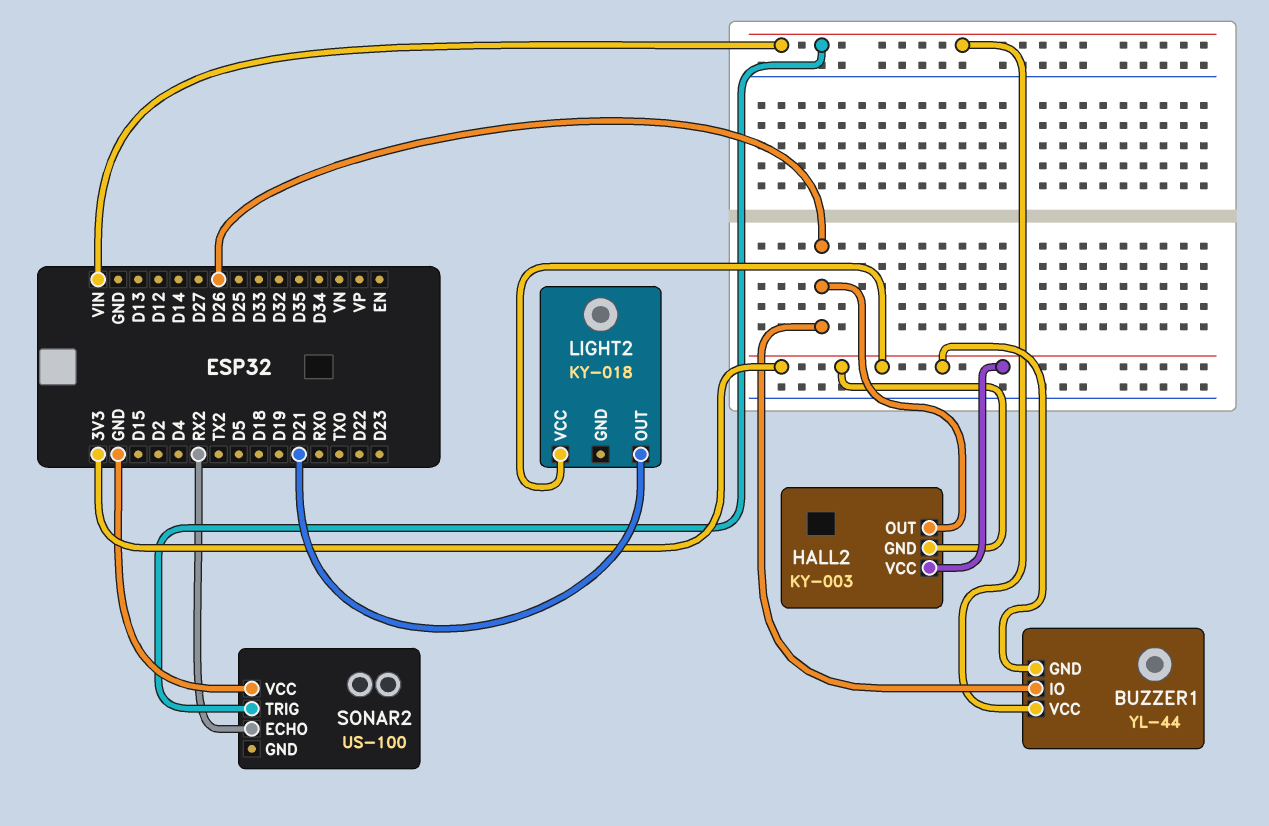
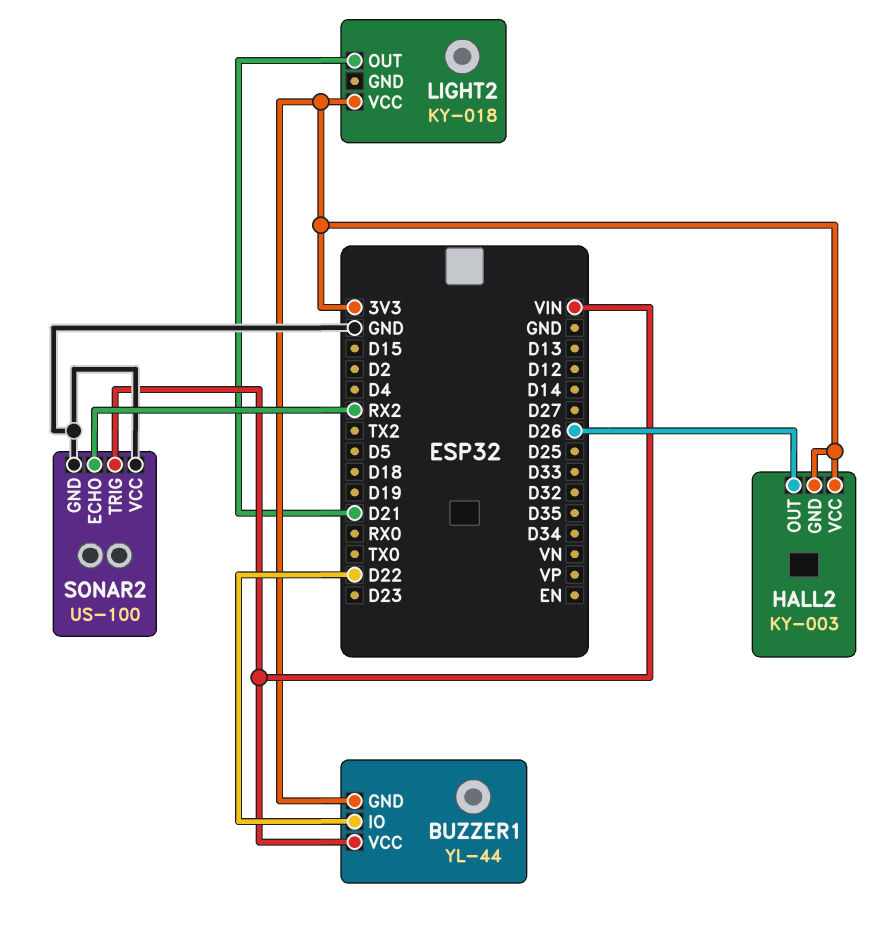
BUZZER1 pin IO: D26 -> D22
SONAR2 pin GND: none -> GND

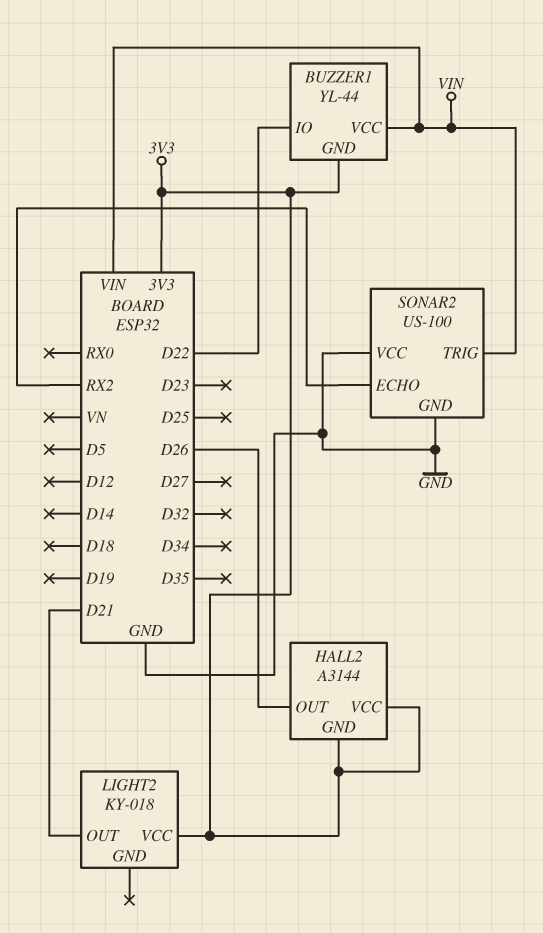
HALL2: KY-003 -> A3144

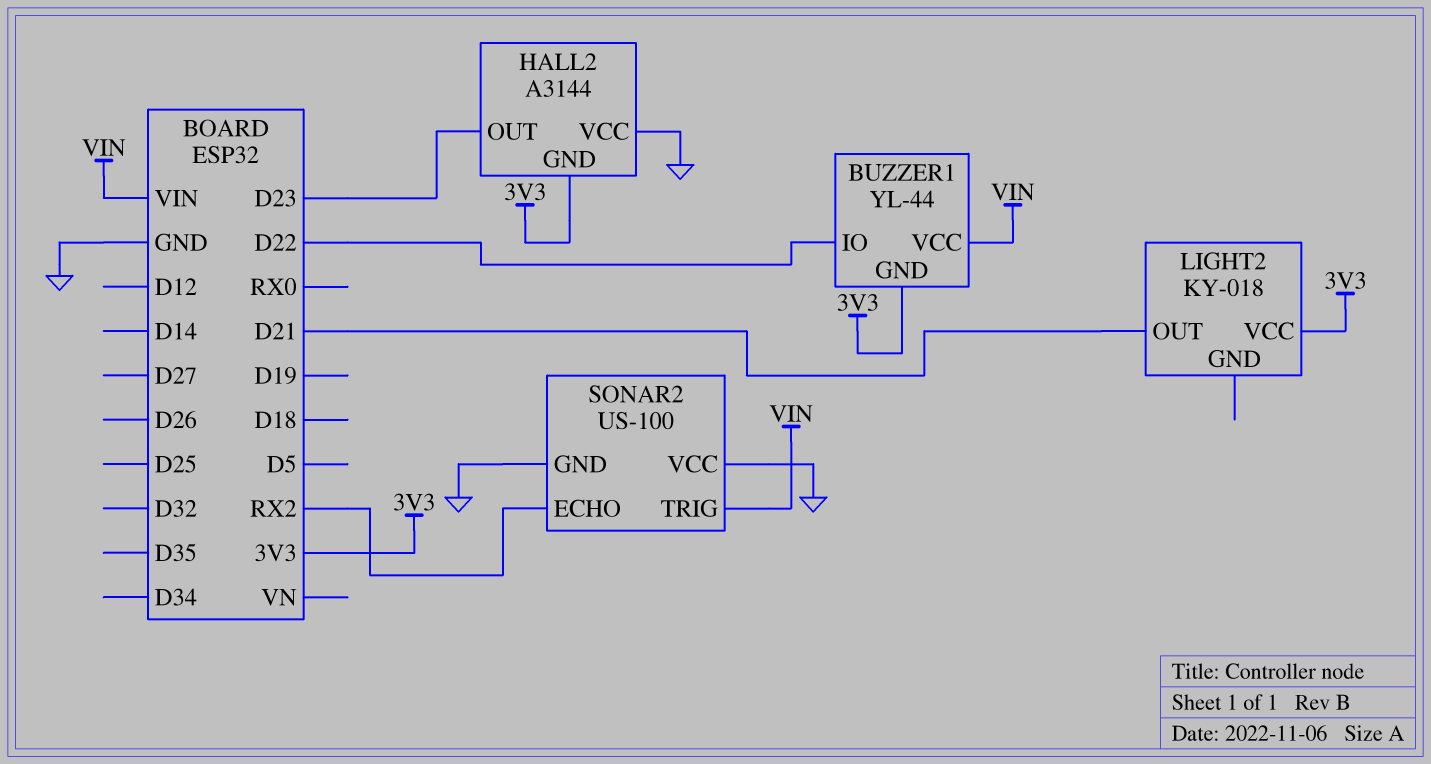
HALL2 pin OUT: D26 -> D23
HALL2 pin VCC: 3V3 -> GND

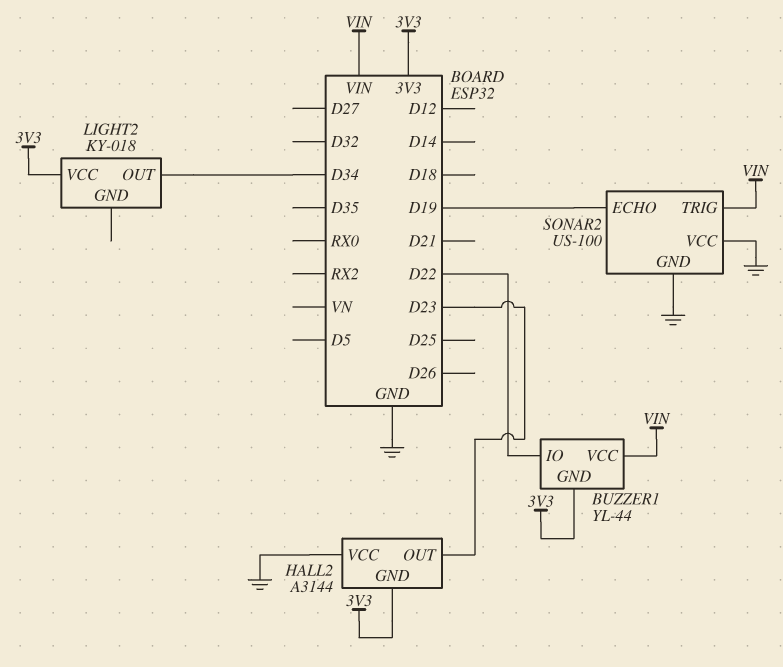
LIGHT2 pin OUT: D21 -> D34
SONAR2 pin ECHO: RX2 -> D19

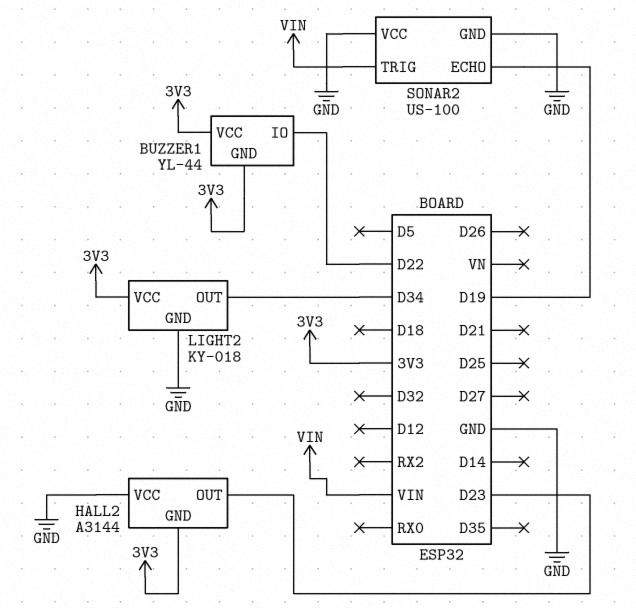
BUZZER1 pin VCC: VIN -> 3V3
LIGHT2 pin GND: none -> GND

